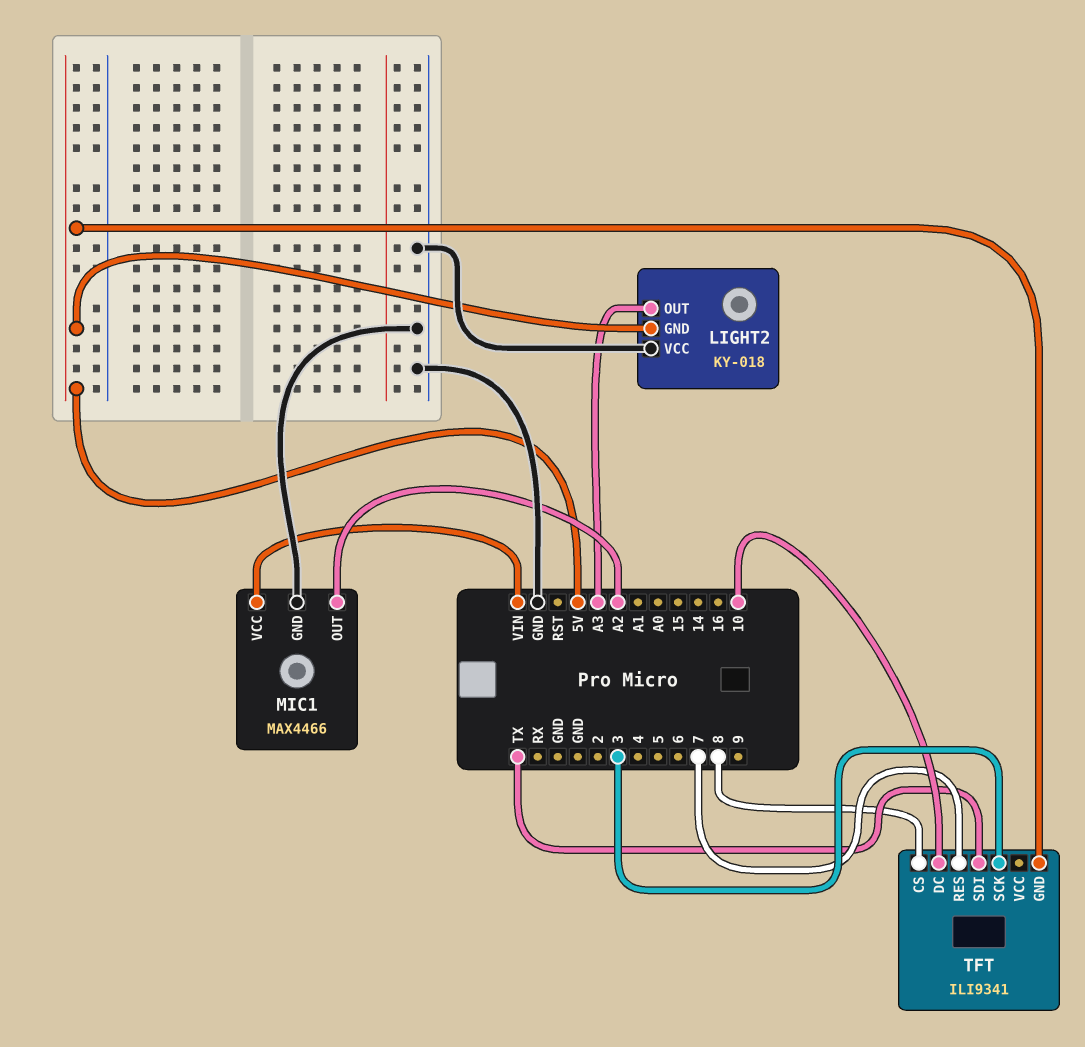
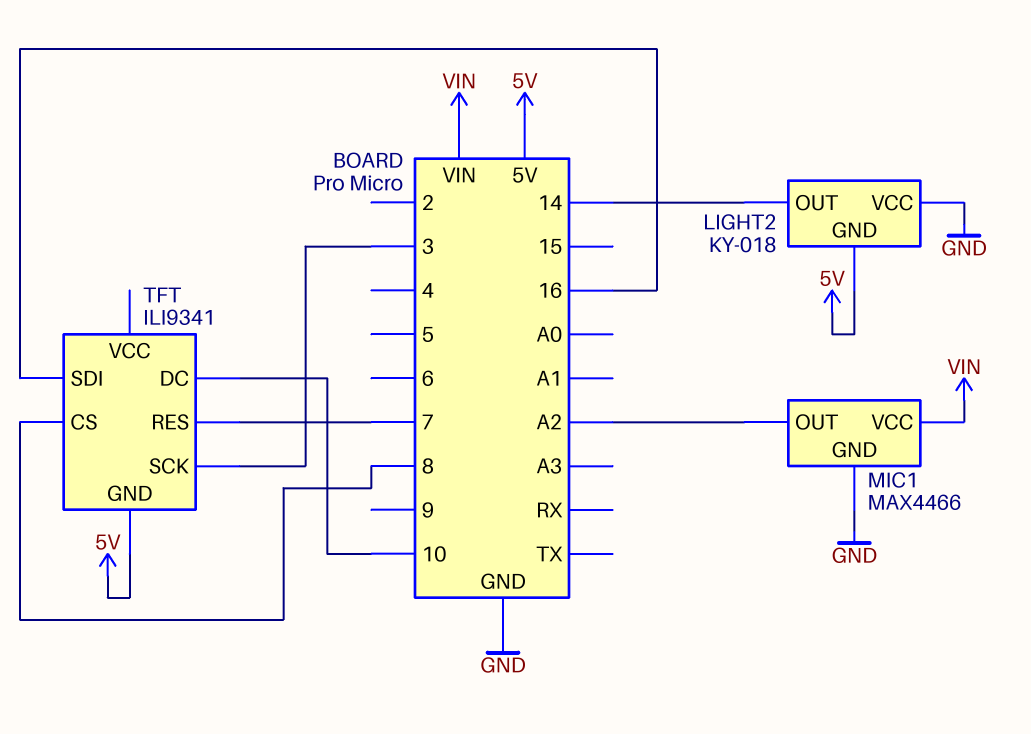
LIGHT2 pin OUT: A3 -> 14
TFT pin SDI: TX -> 16

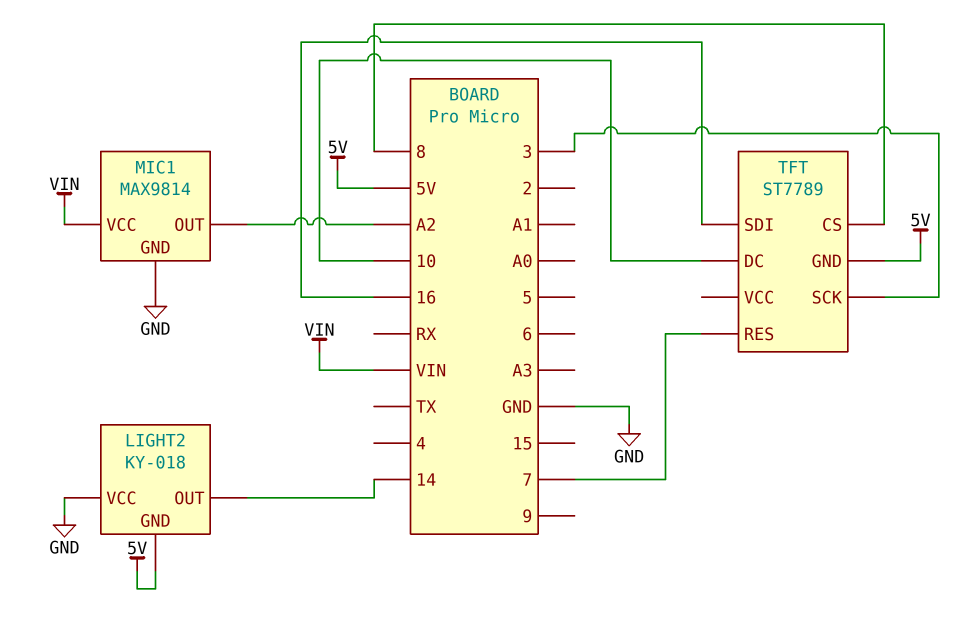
MIC1: MAX4466 -> MAX9814
TFT: ILI9341 -> ST7789

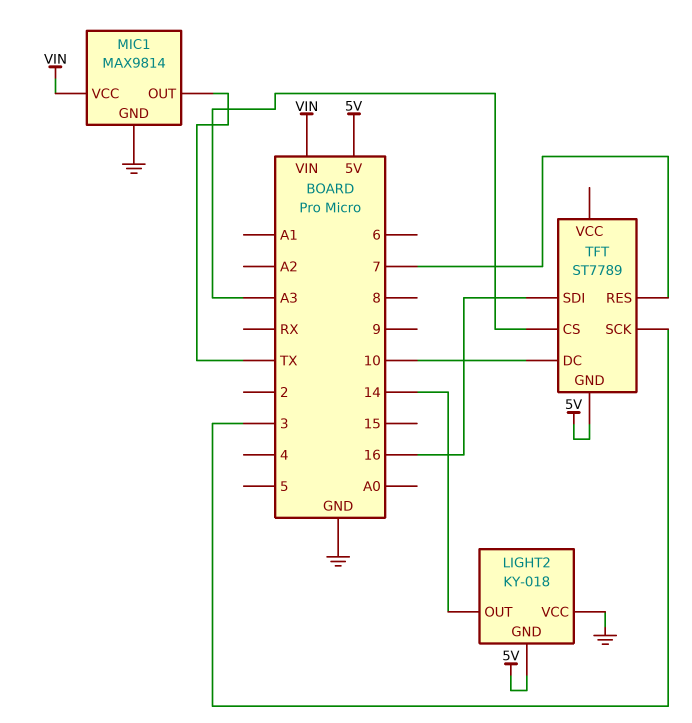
MIC1 pin OUT: A2 -> TX
TFT pin CS: 8 -> A3

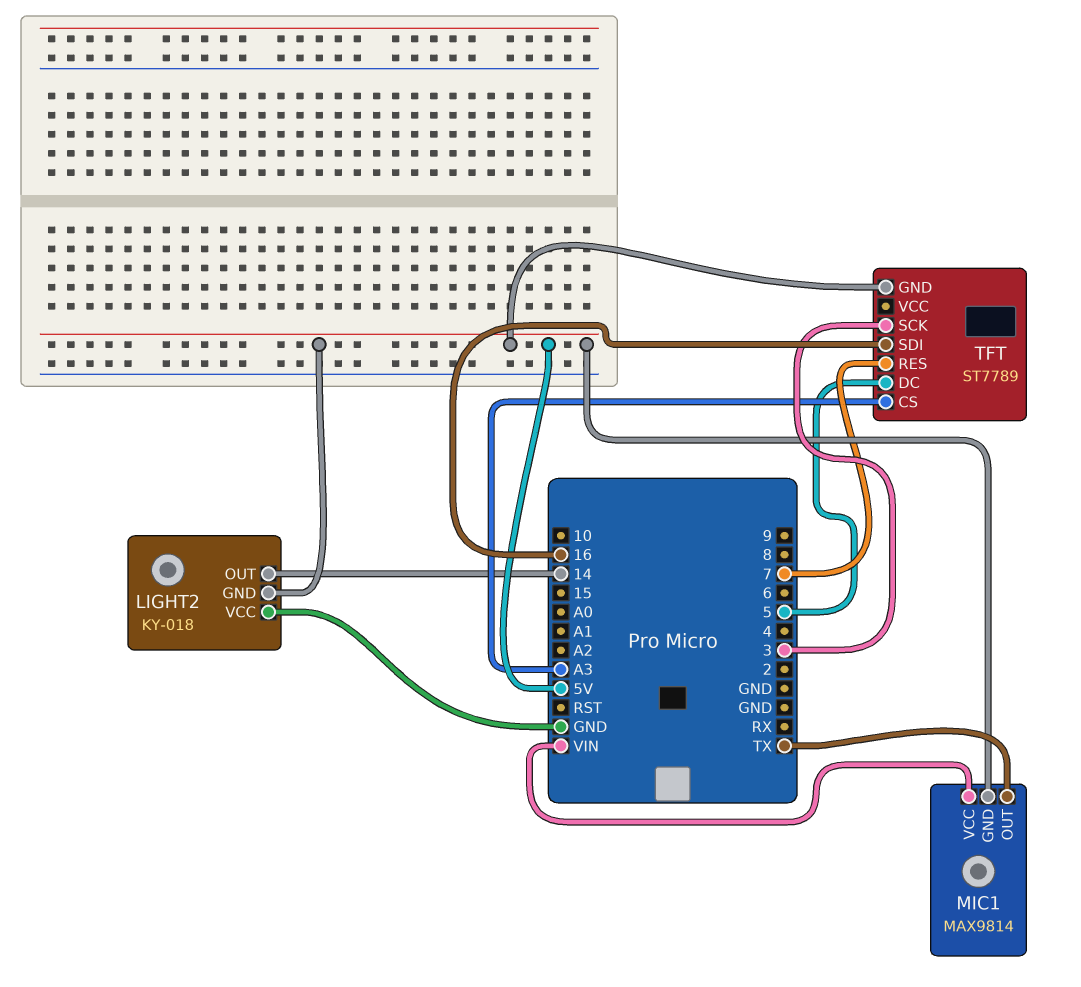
MIC1 pin GND: GND -> 5V
TFT pin DC: 10 -> 5

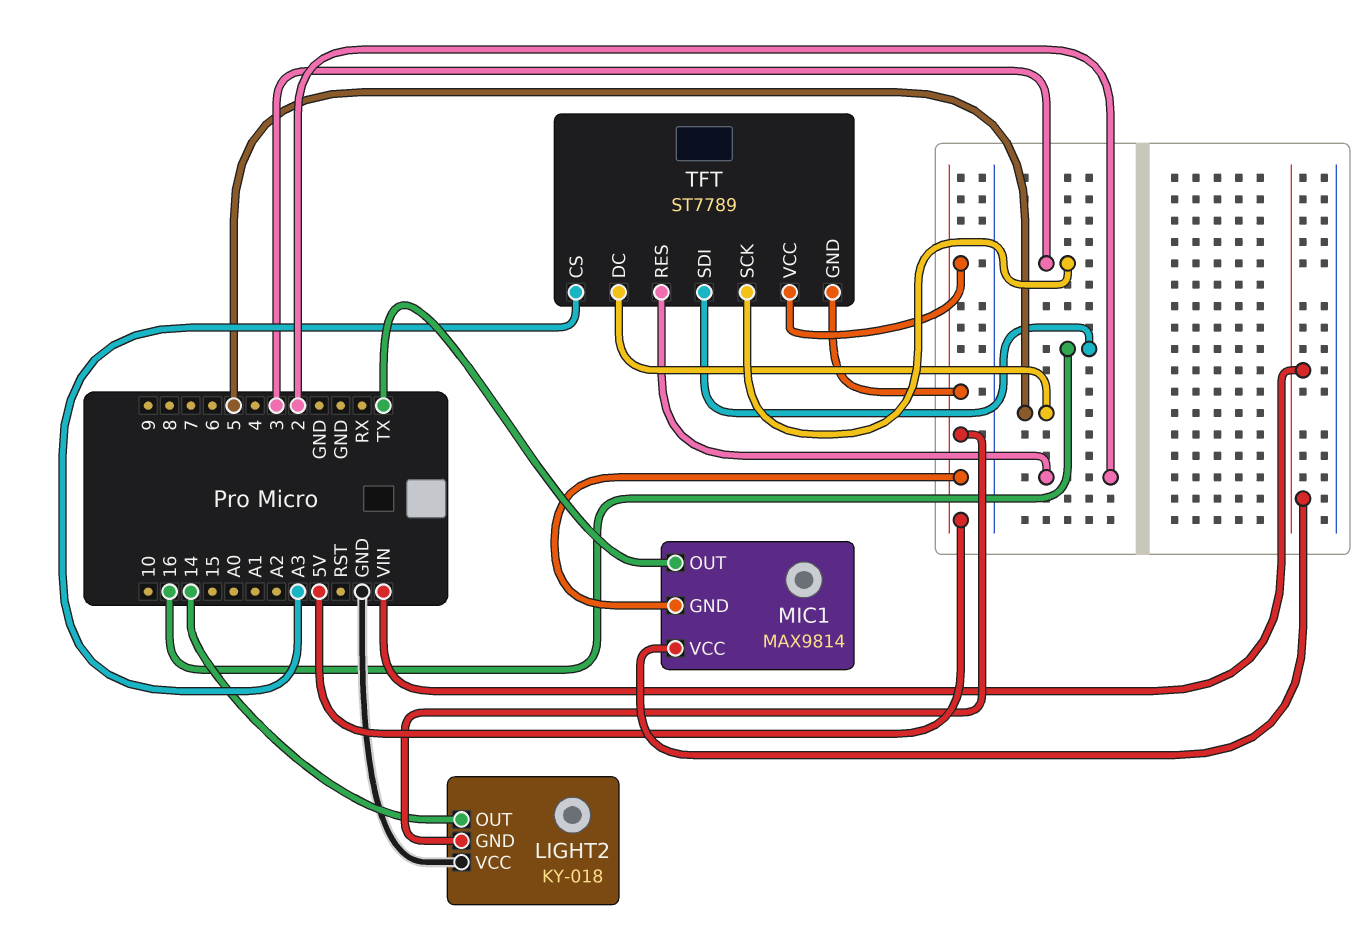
TFT pin RES: 7 -> 2
TFT pin VCC: none -> 5V

